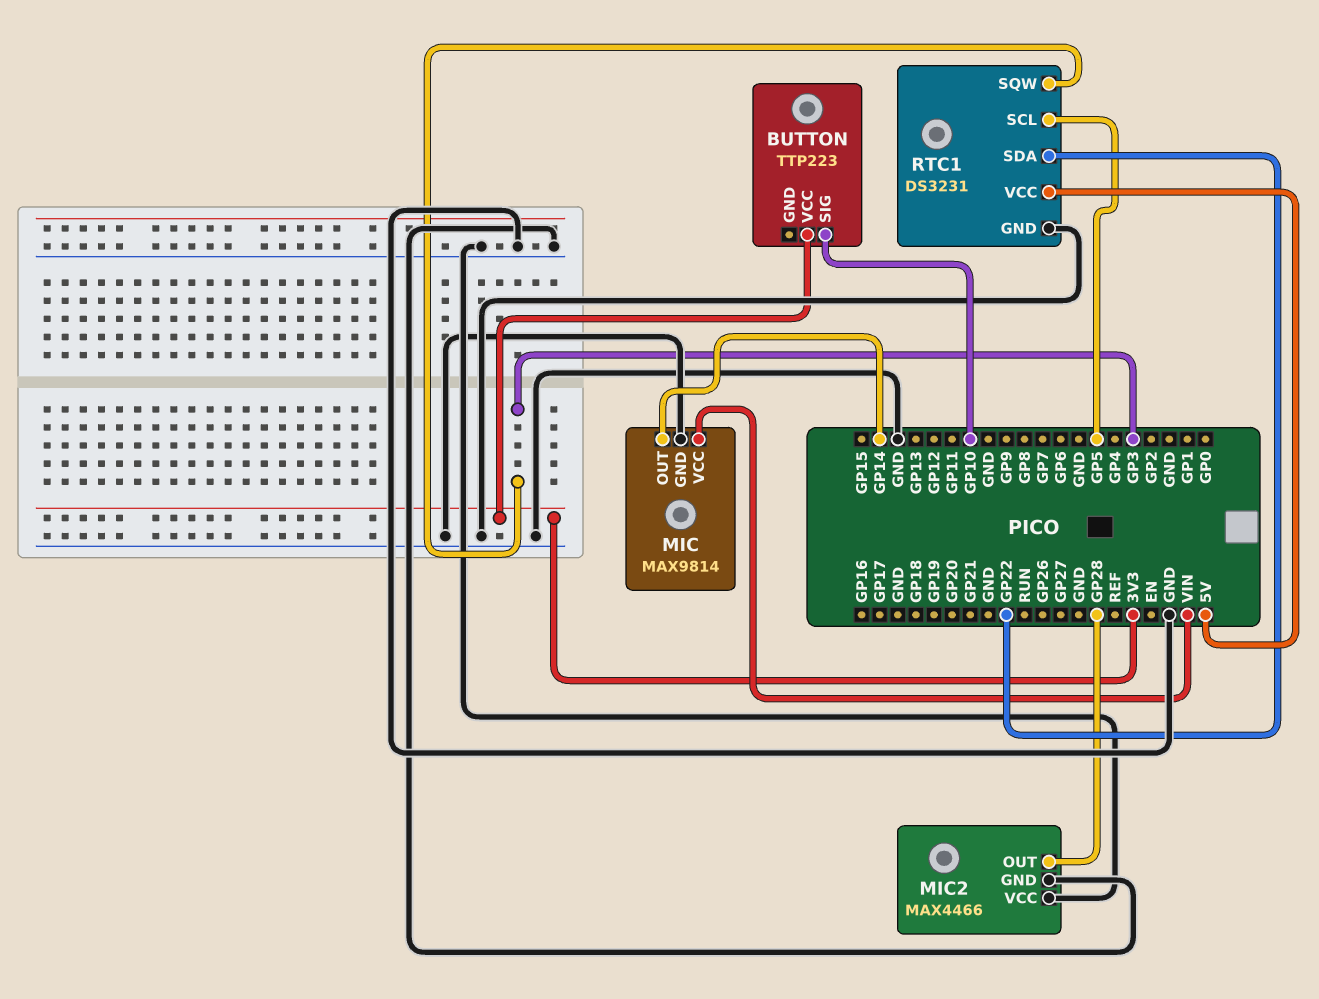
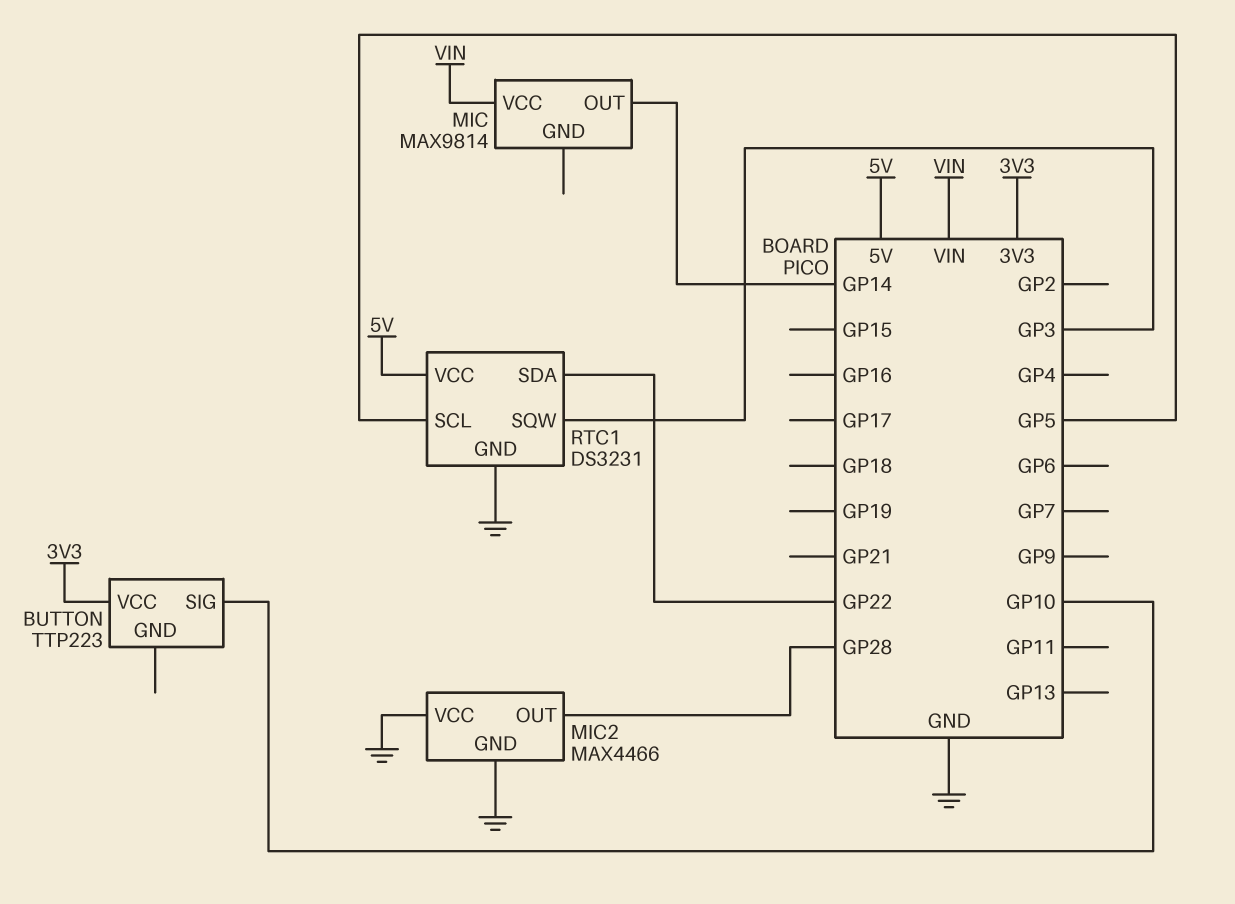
MIC pin GND: GND -> none

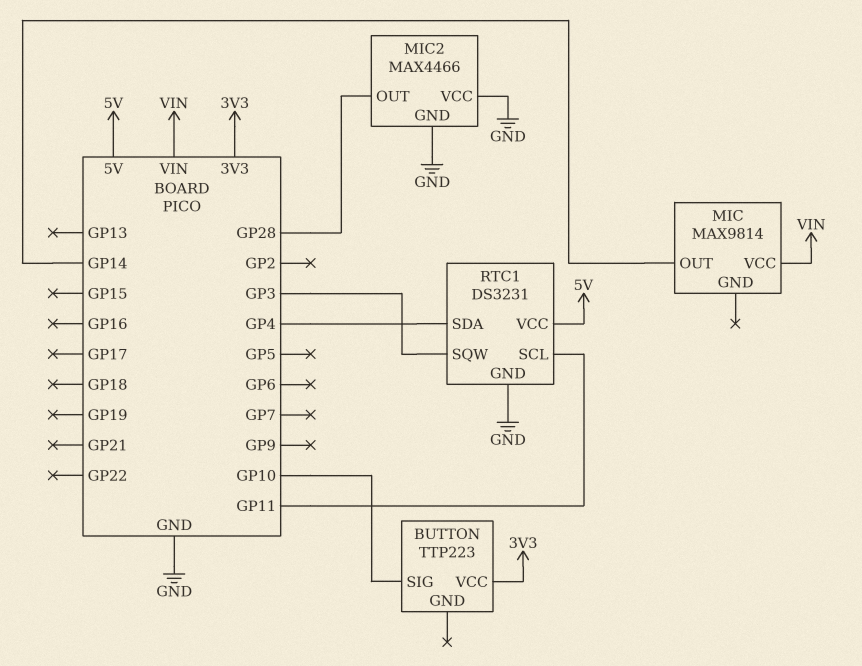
RTC1 pin SCL: GP5 -> GP11
RTC1 pin SDA: GP22 -> GP4

